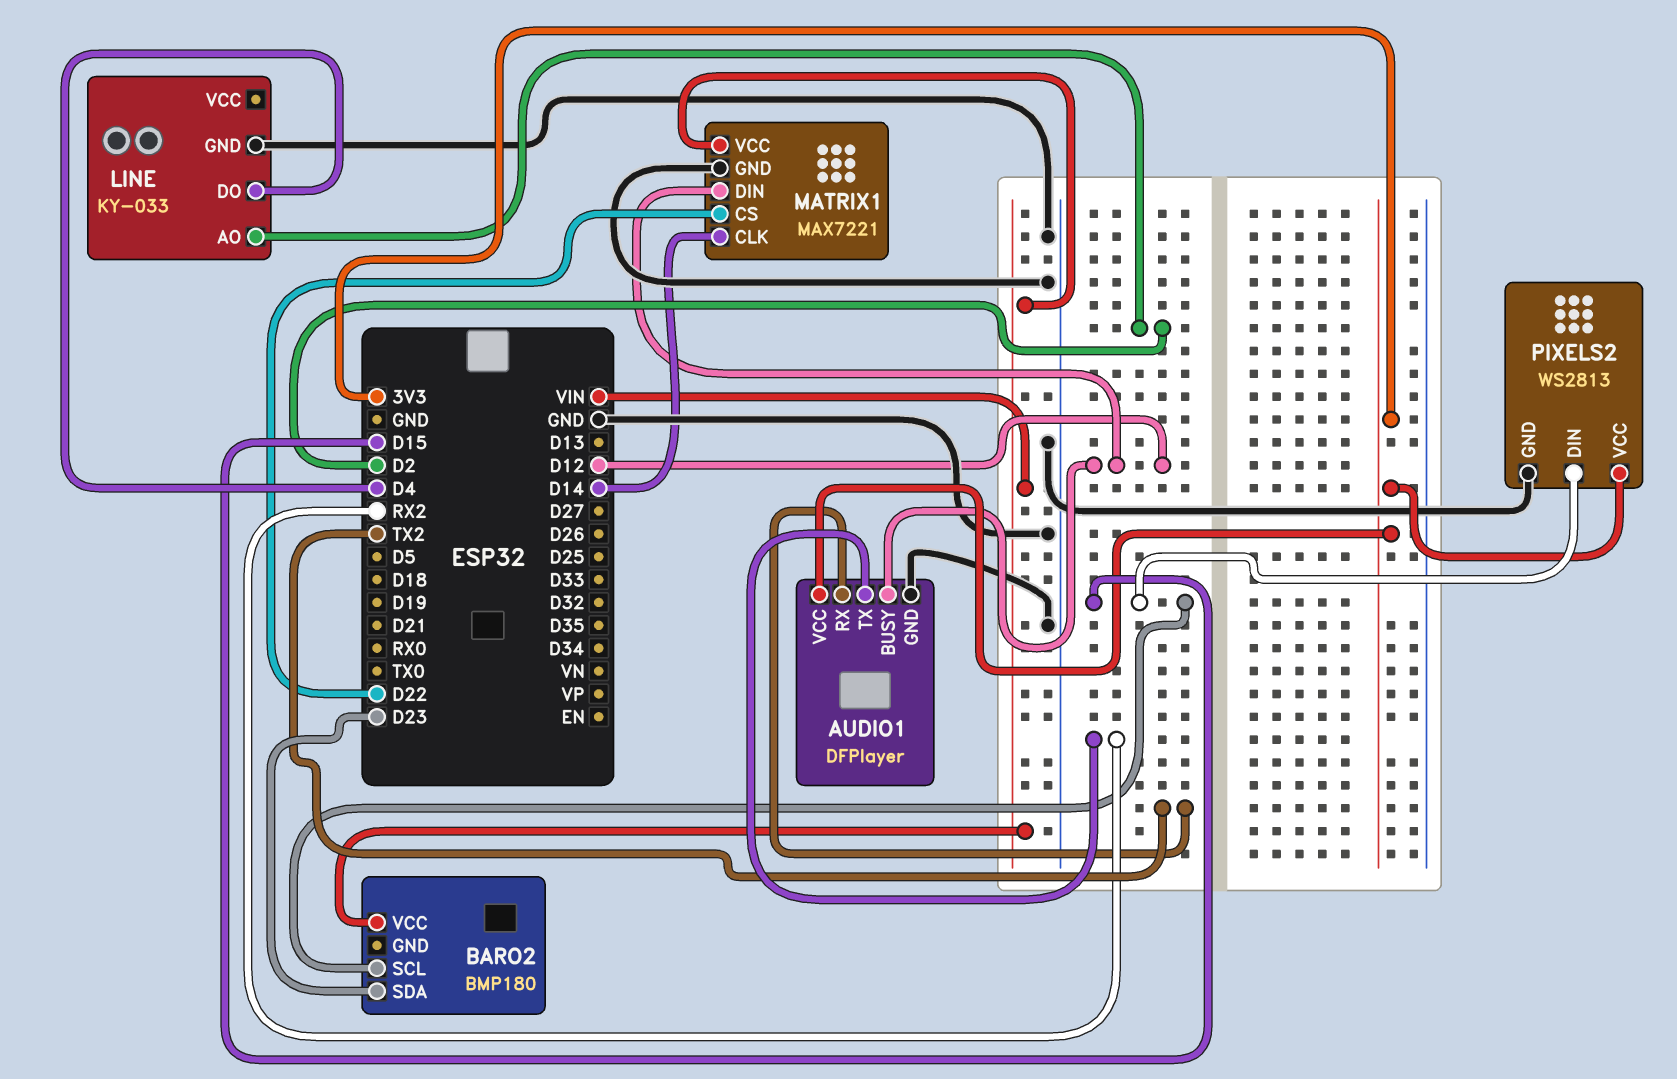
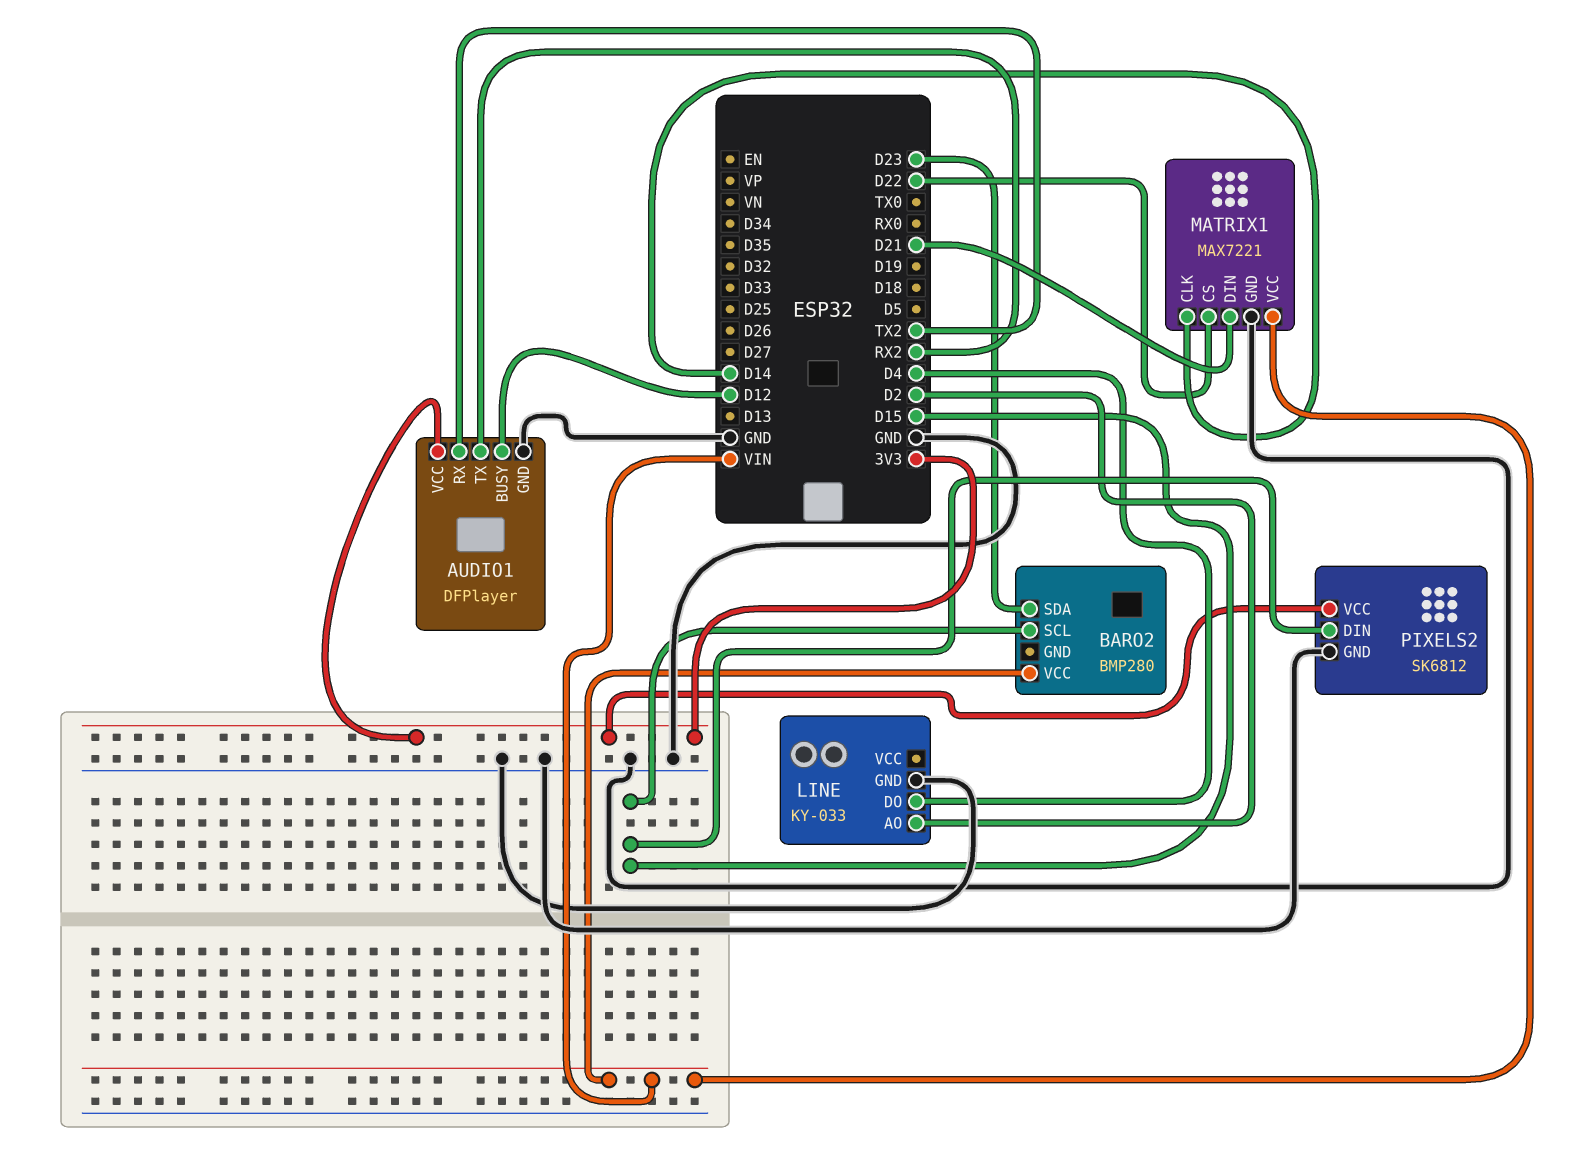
BARO2: BMP180 -> BMP280
MATRIX1 pin DIN: D12 -> D21
PIXELS2: WS2813 -> SK6812

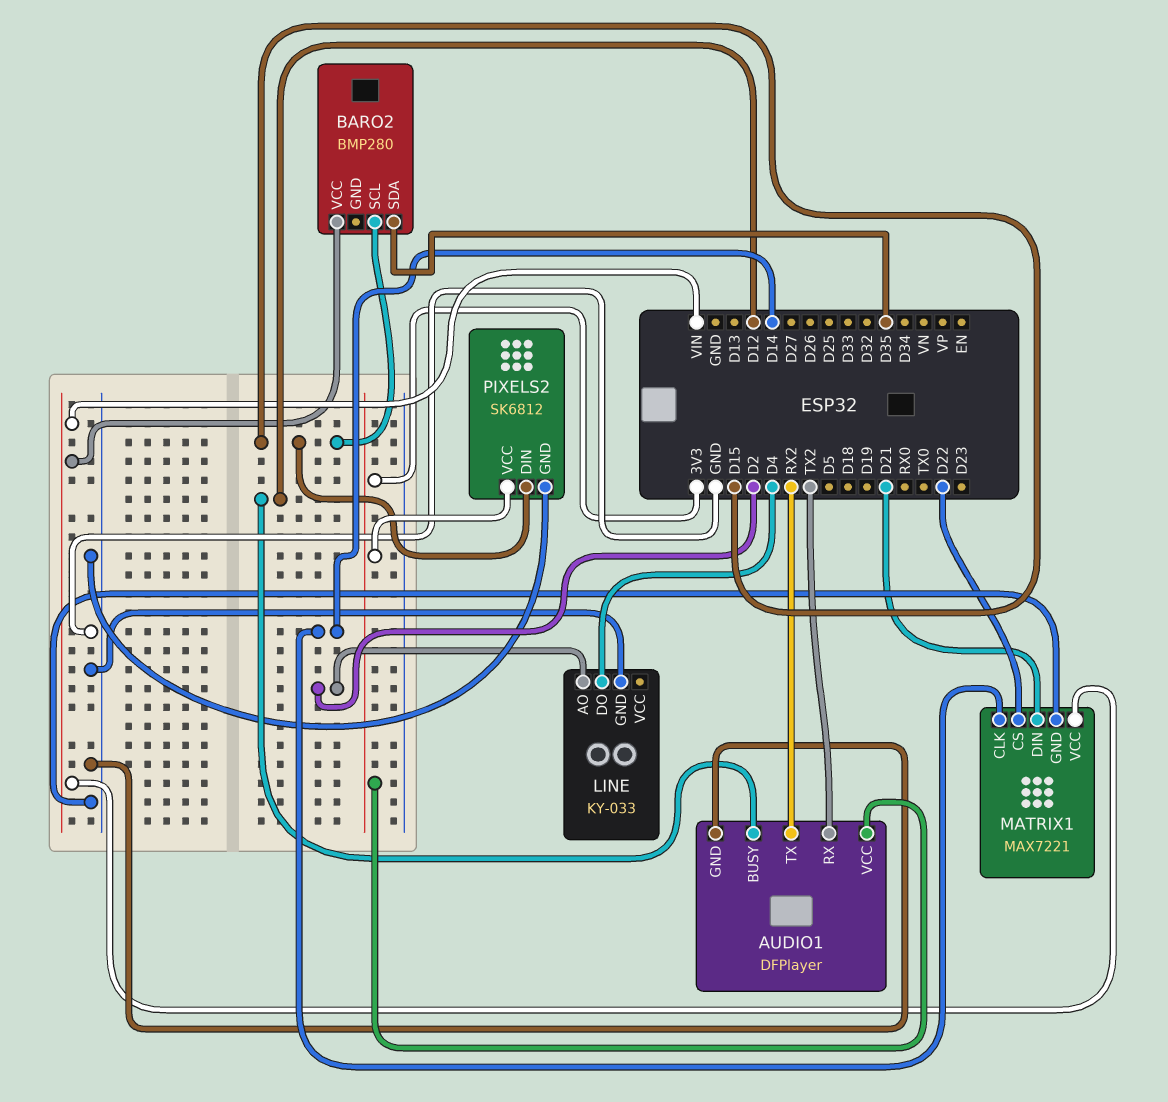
BARO2 pin SDA: D23 -> D35

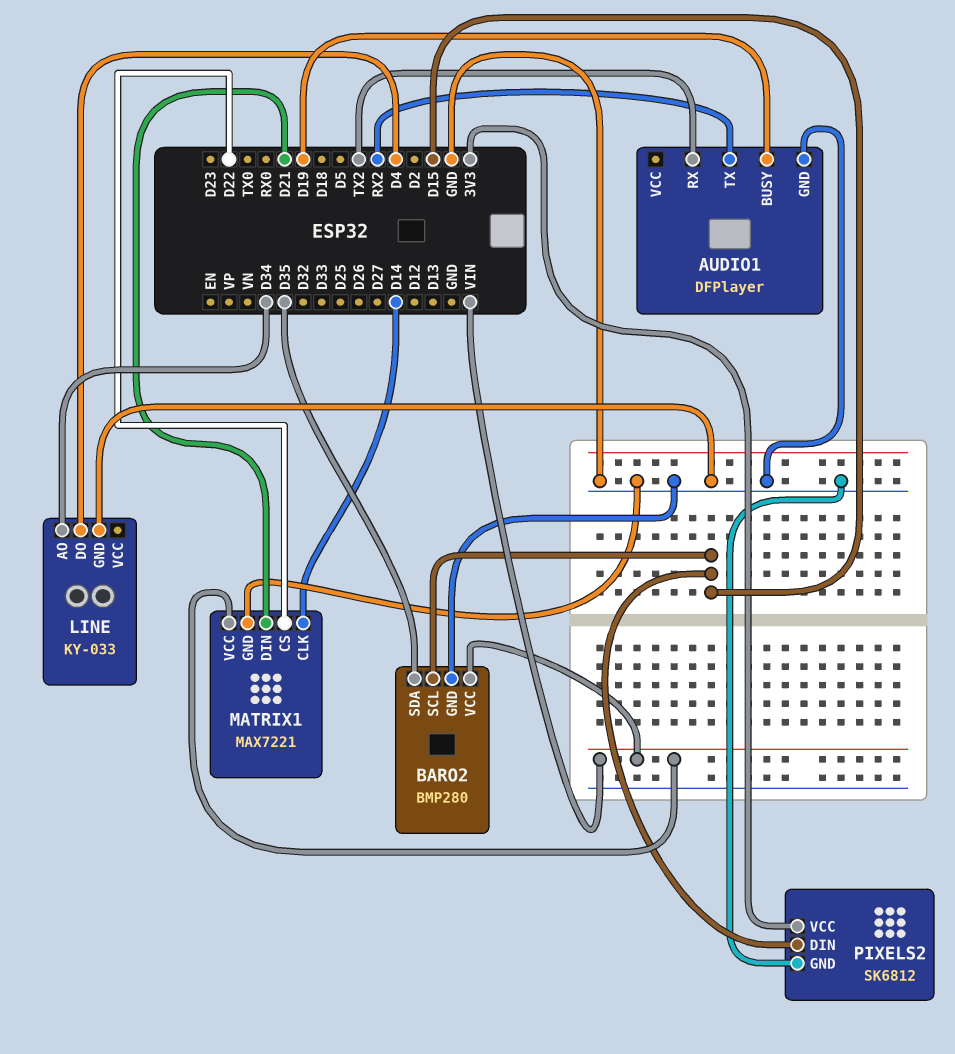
AUDIO1 pin BUSY: D12 -> D19
AUDIO1 pin VCC: 3V3 -> none
BARO2 pin GND: none -> GND
LINE pin AO: D2 -> D34

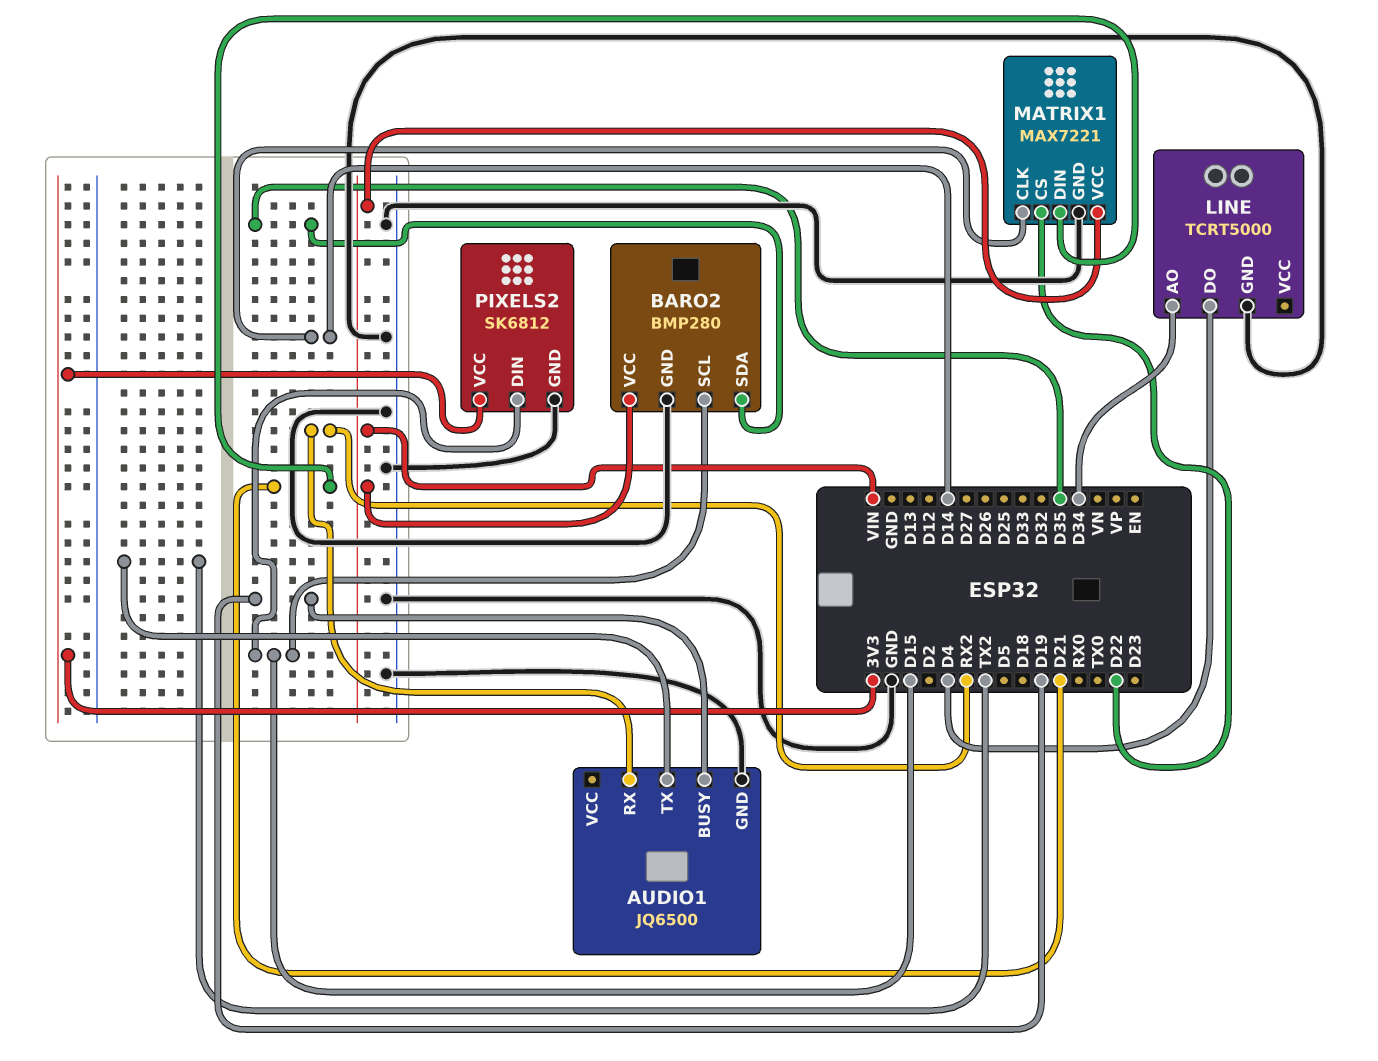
AUDIO1: DFPlayer -> JQ6500
AUDIO1 pin RX: TX2 -> RX2
AUDIO1 pin TX: RX2 -> TX2
LINE: KY-033 -> TCRT5000

